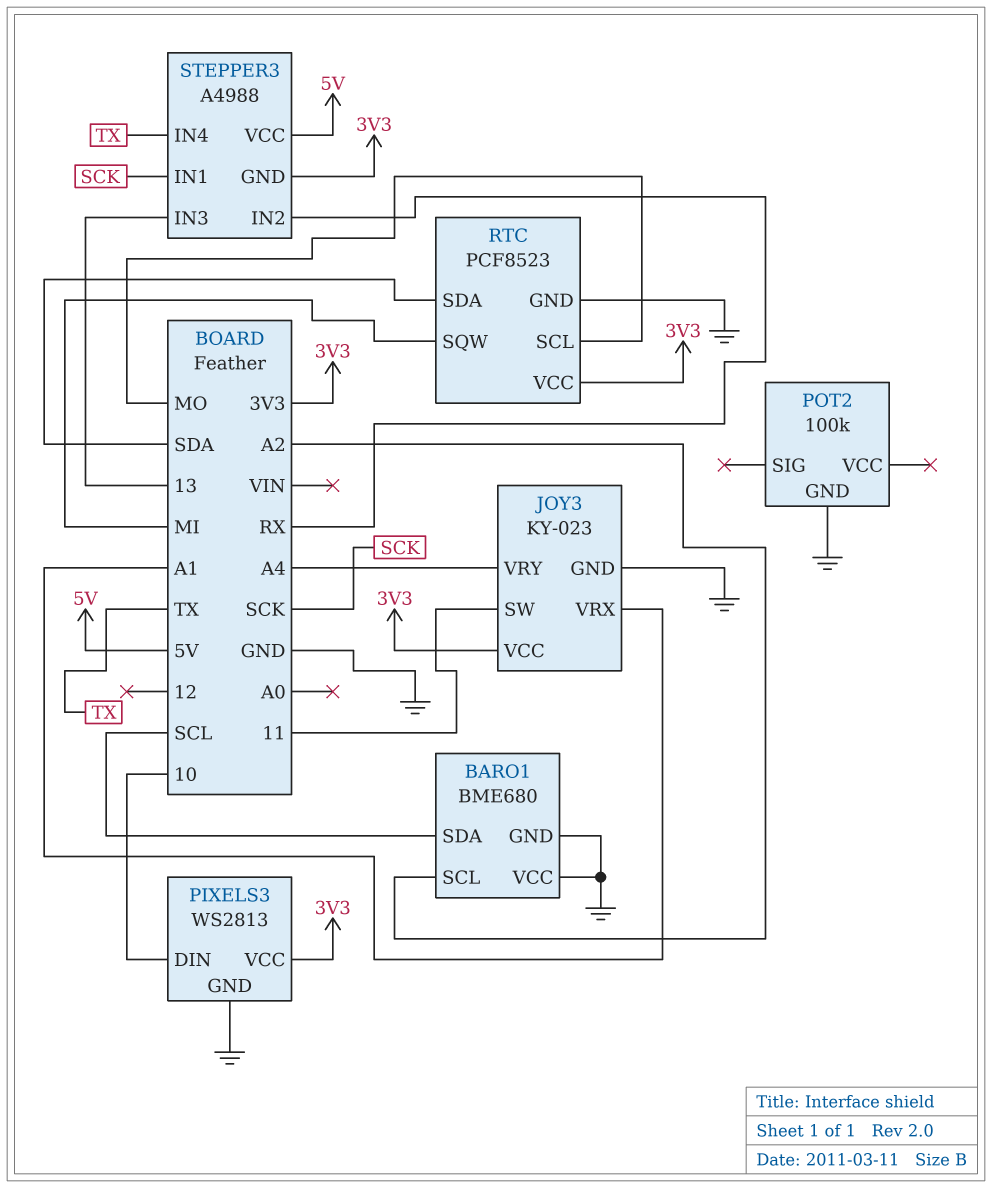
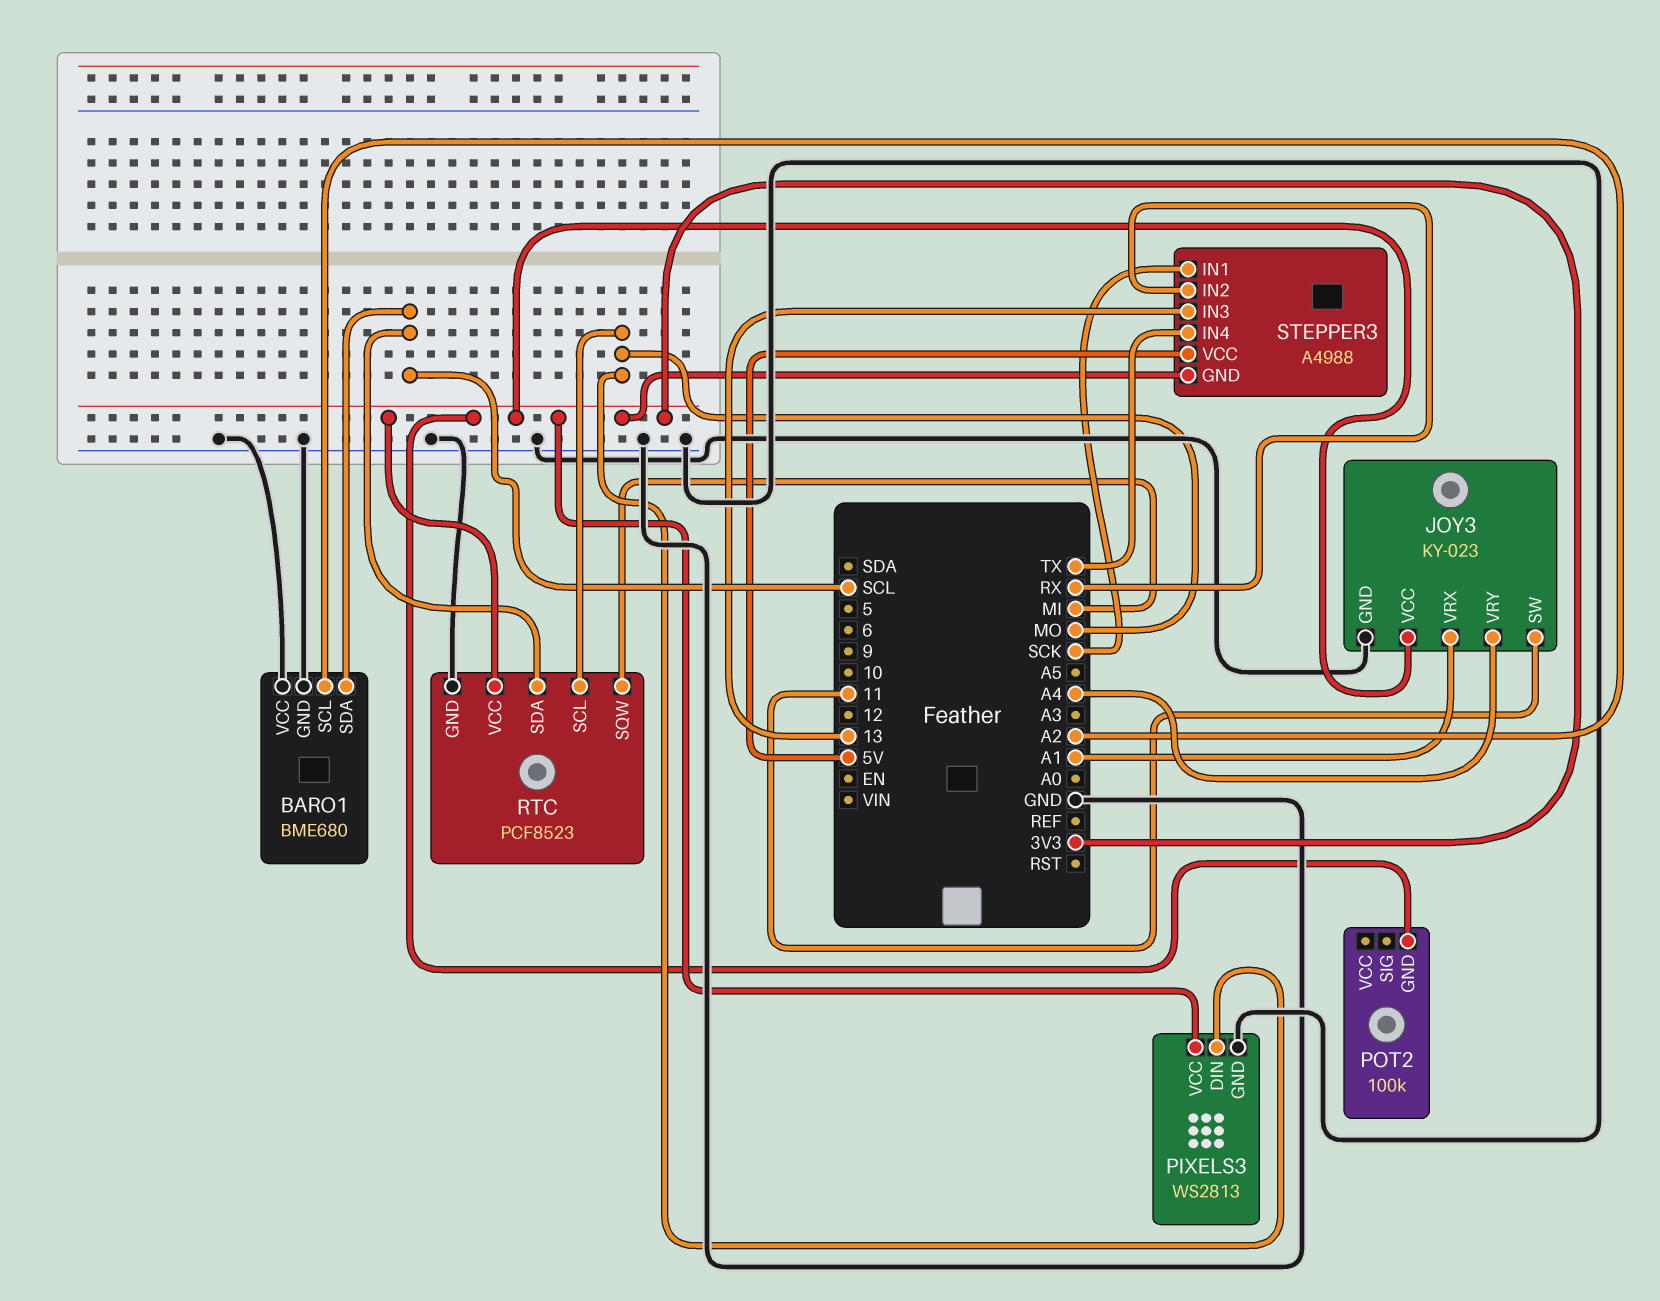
PIXELS3 pin DIN: 10 -> MO
POT2 pin GND: GND -> 3V3
RTC pin SDA: SDA -> SCL

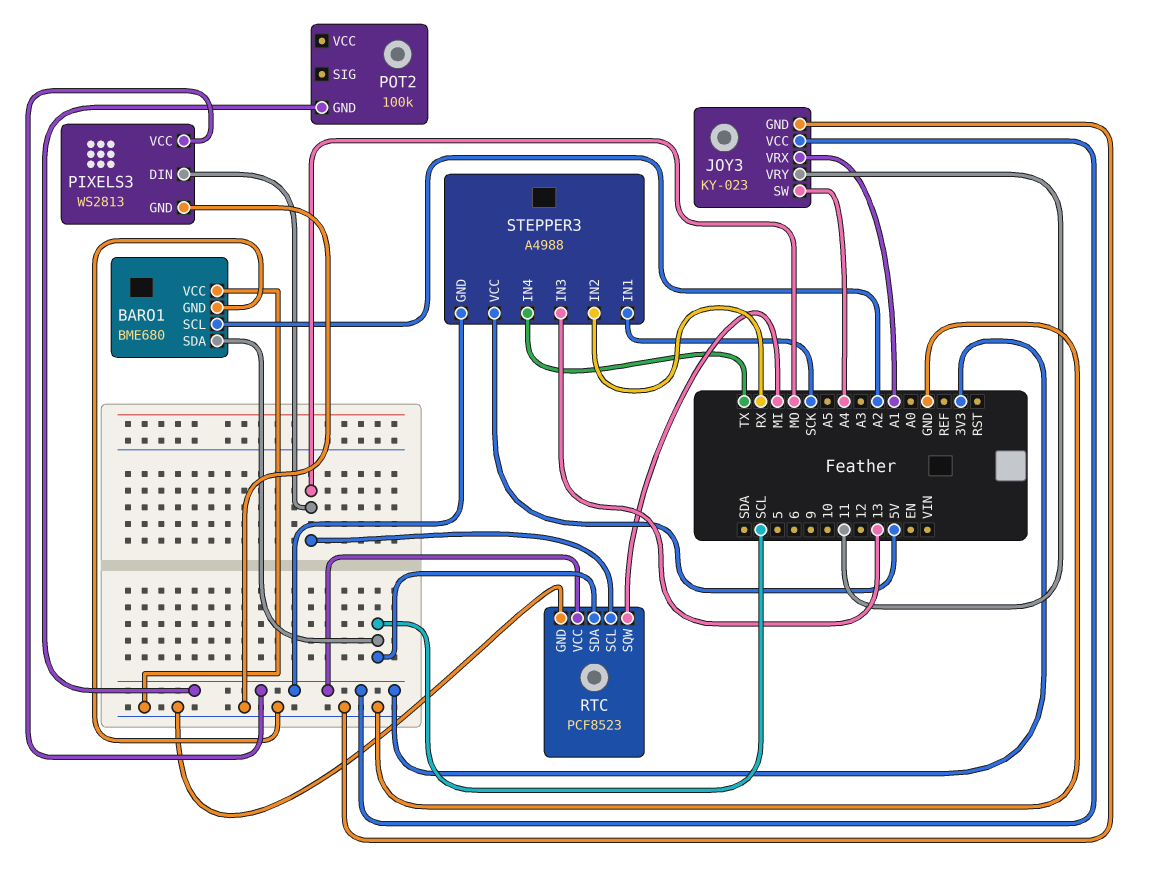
JOY3 pin SW: 11 -> A4
JOY3 pin VRY: A4 -> 11

